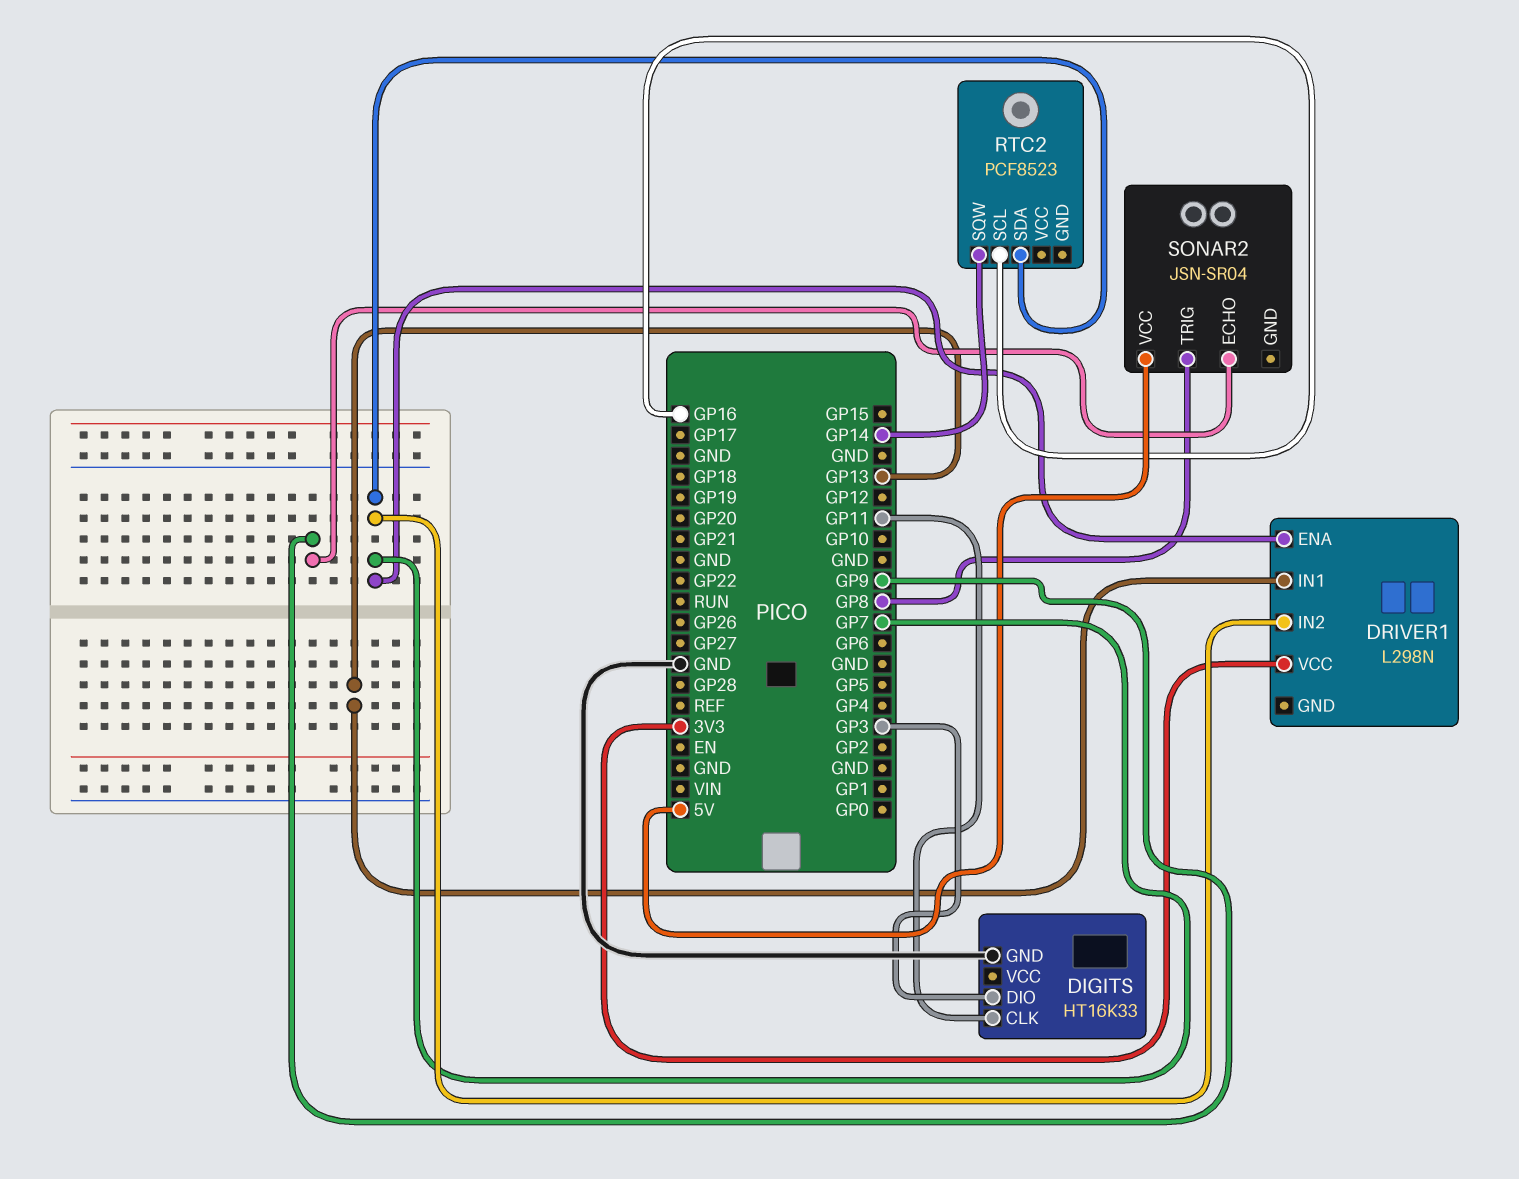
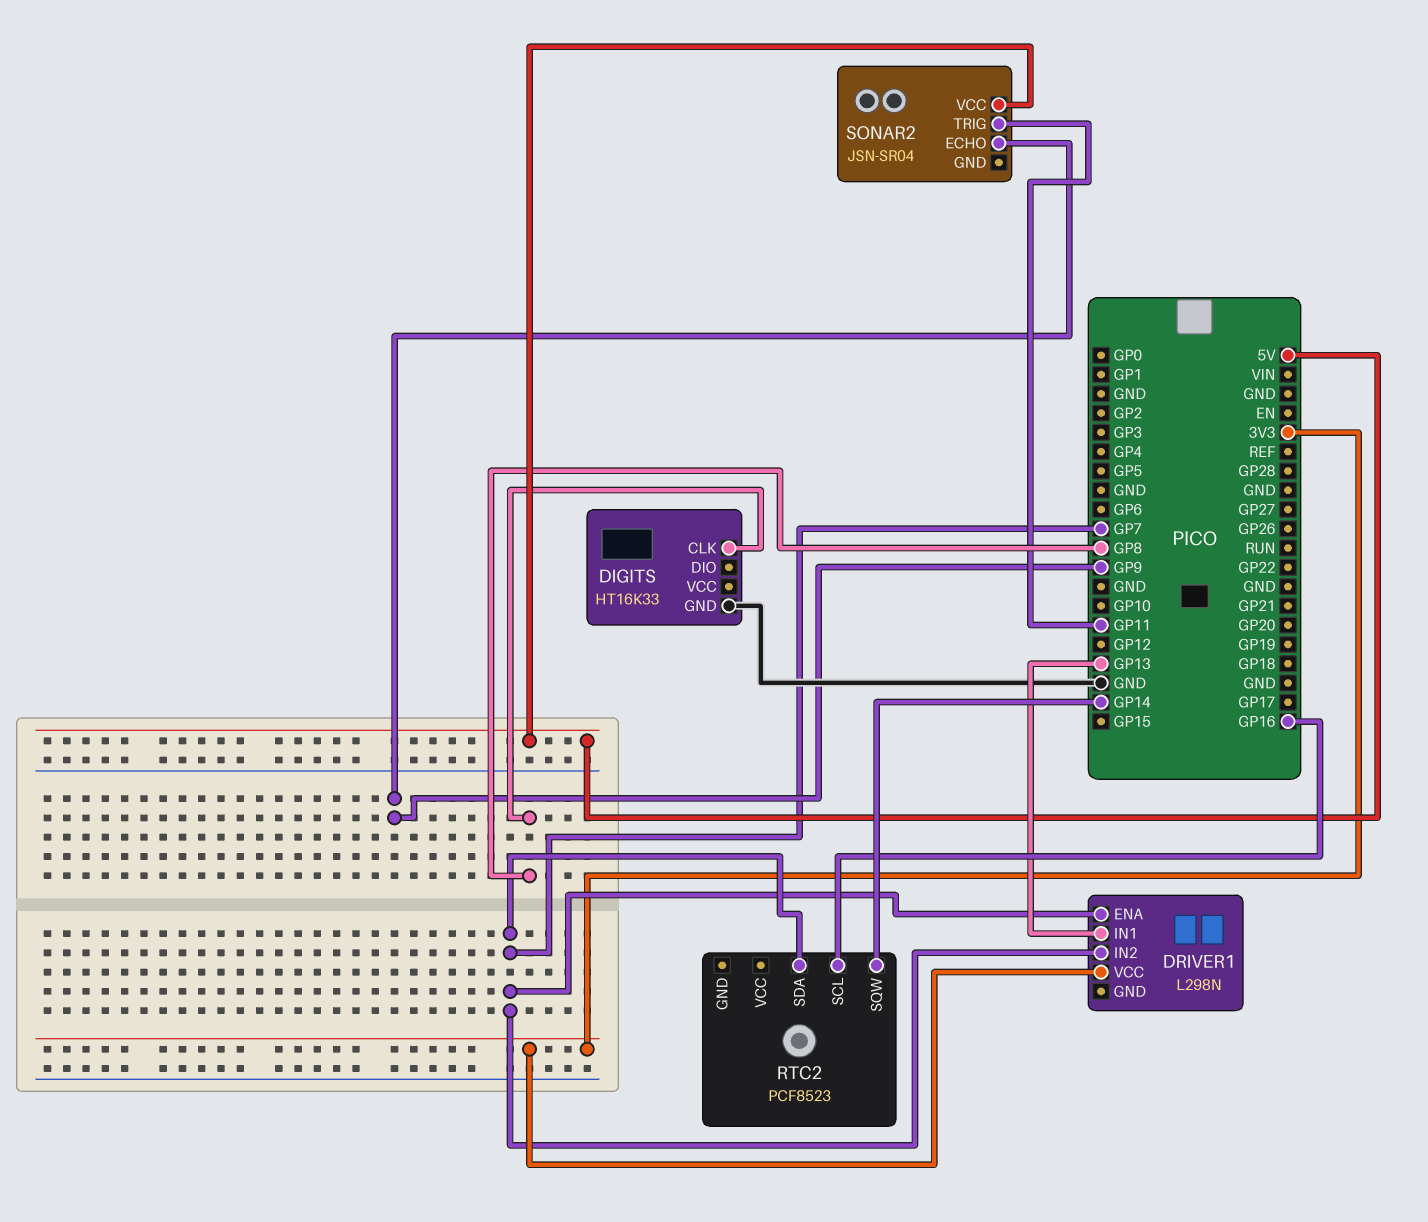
DIGITS pin CLK: GP11 -> GP8
DIGITS pin DIO: GP3 -> none
SONAR2 pin TRIG: GP8 -> GP11

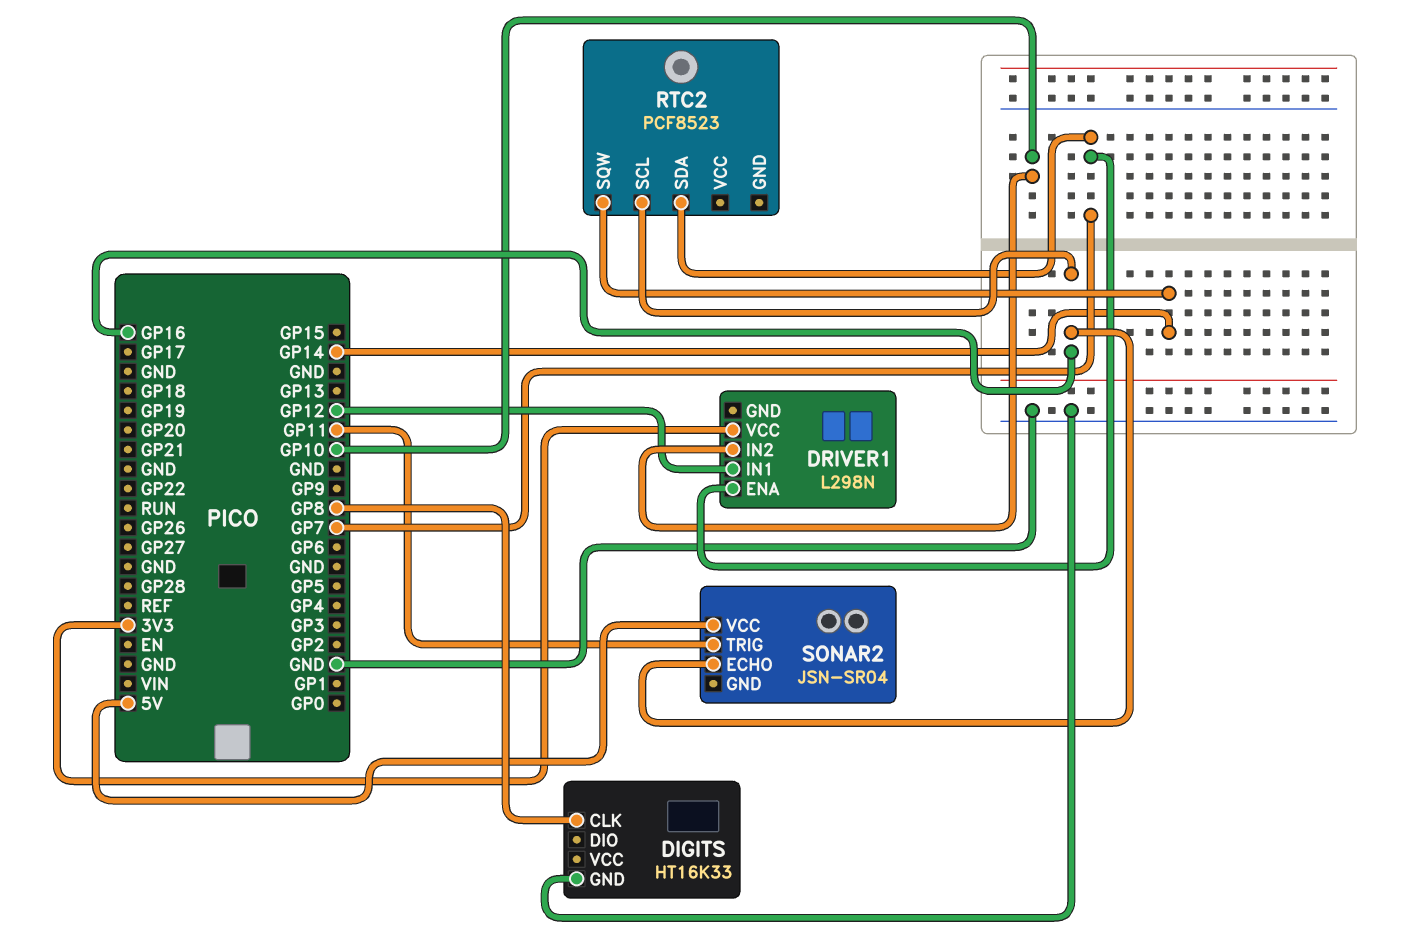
DRIVER1 pin IN1: GP13 -> GP12
DRIVER1 pin IN2: GP7 -> GP10
SONAR2 pin ECHO: GP9 -> GP16

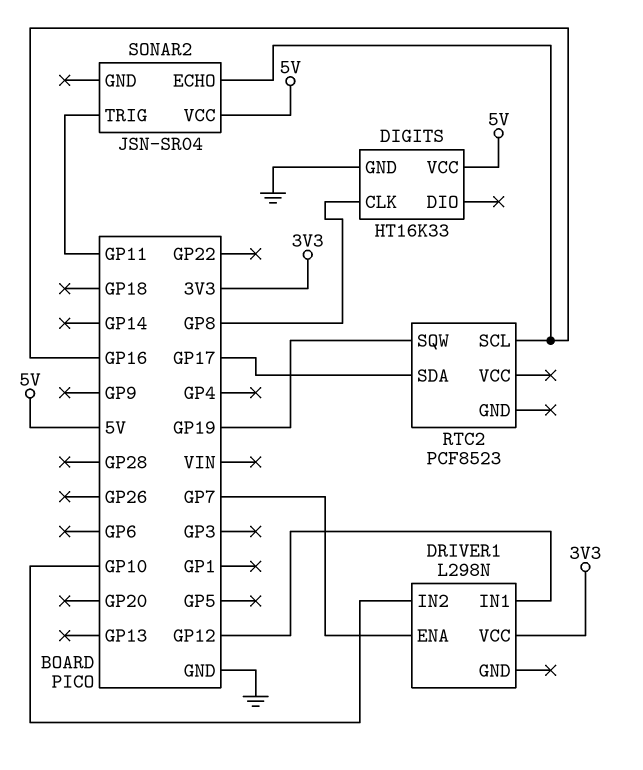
DIGITS pin VCC: none -> 5V
RTC2 pin SDA: GP7 -> GP17
RTC2 pin SQW: GP14 -> GP19

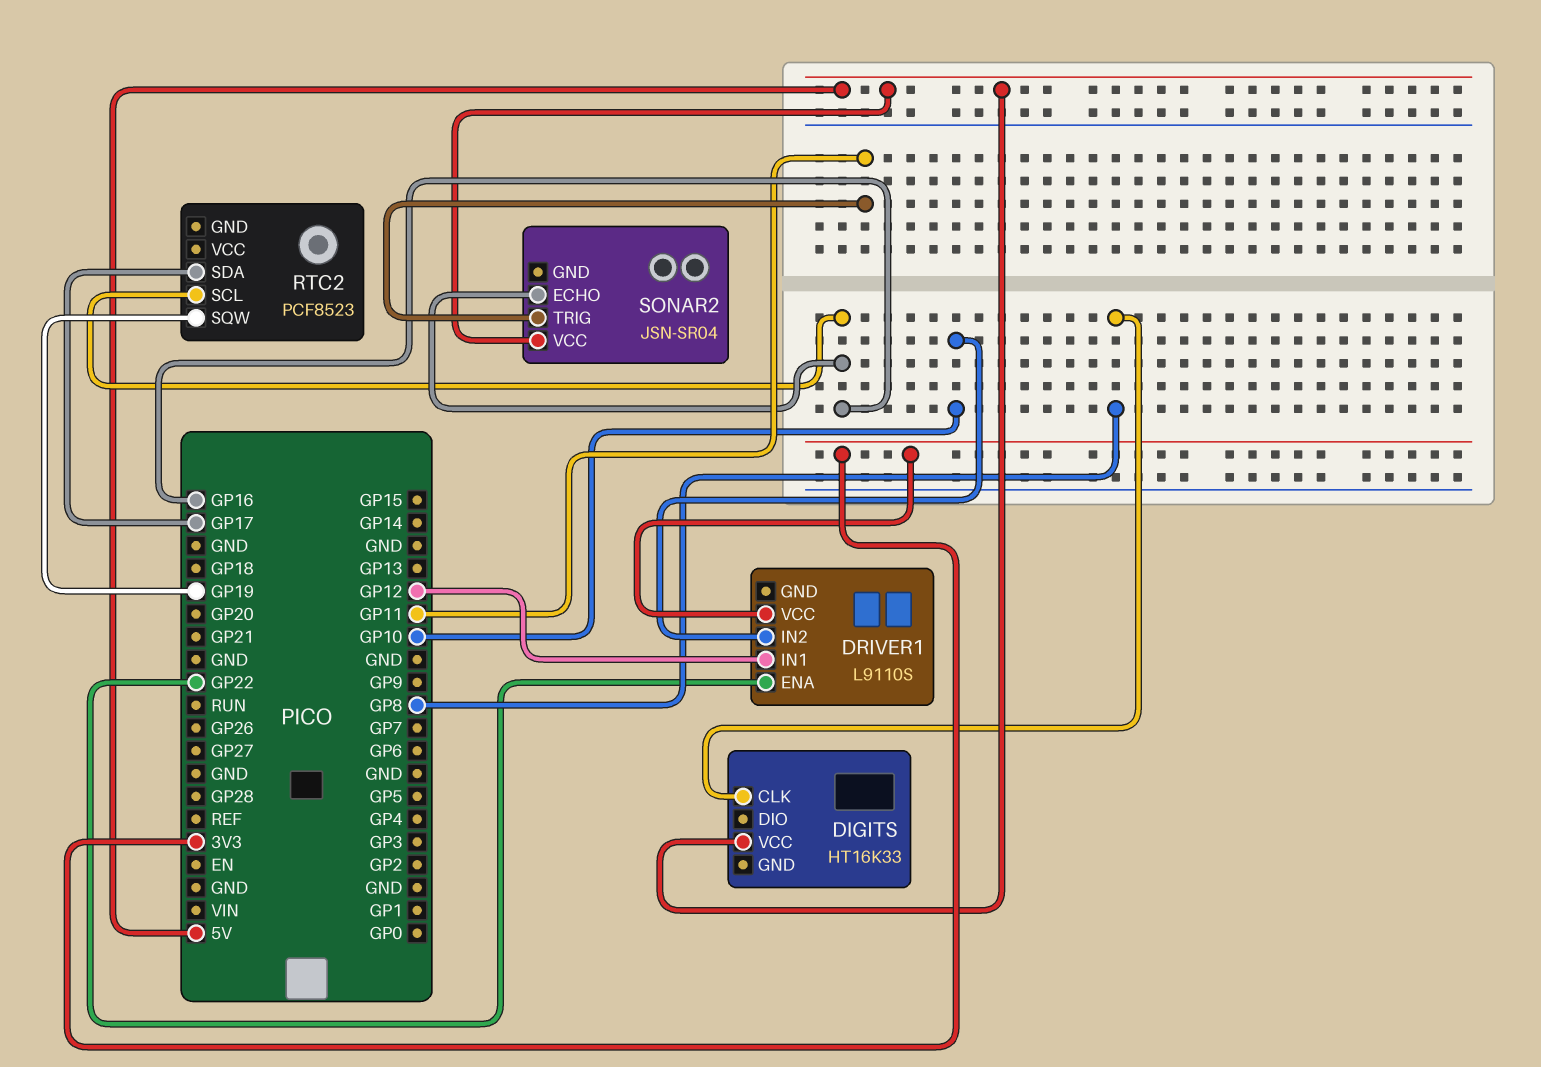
DIGITS pin GND: GND -> none
DRIVER1: L298N -> L9110S
DRIVER1 pin ENA: GP7 -> GP22

